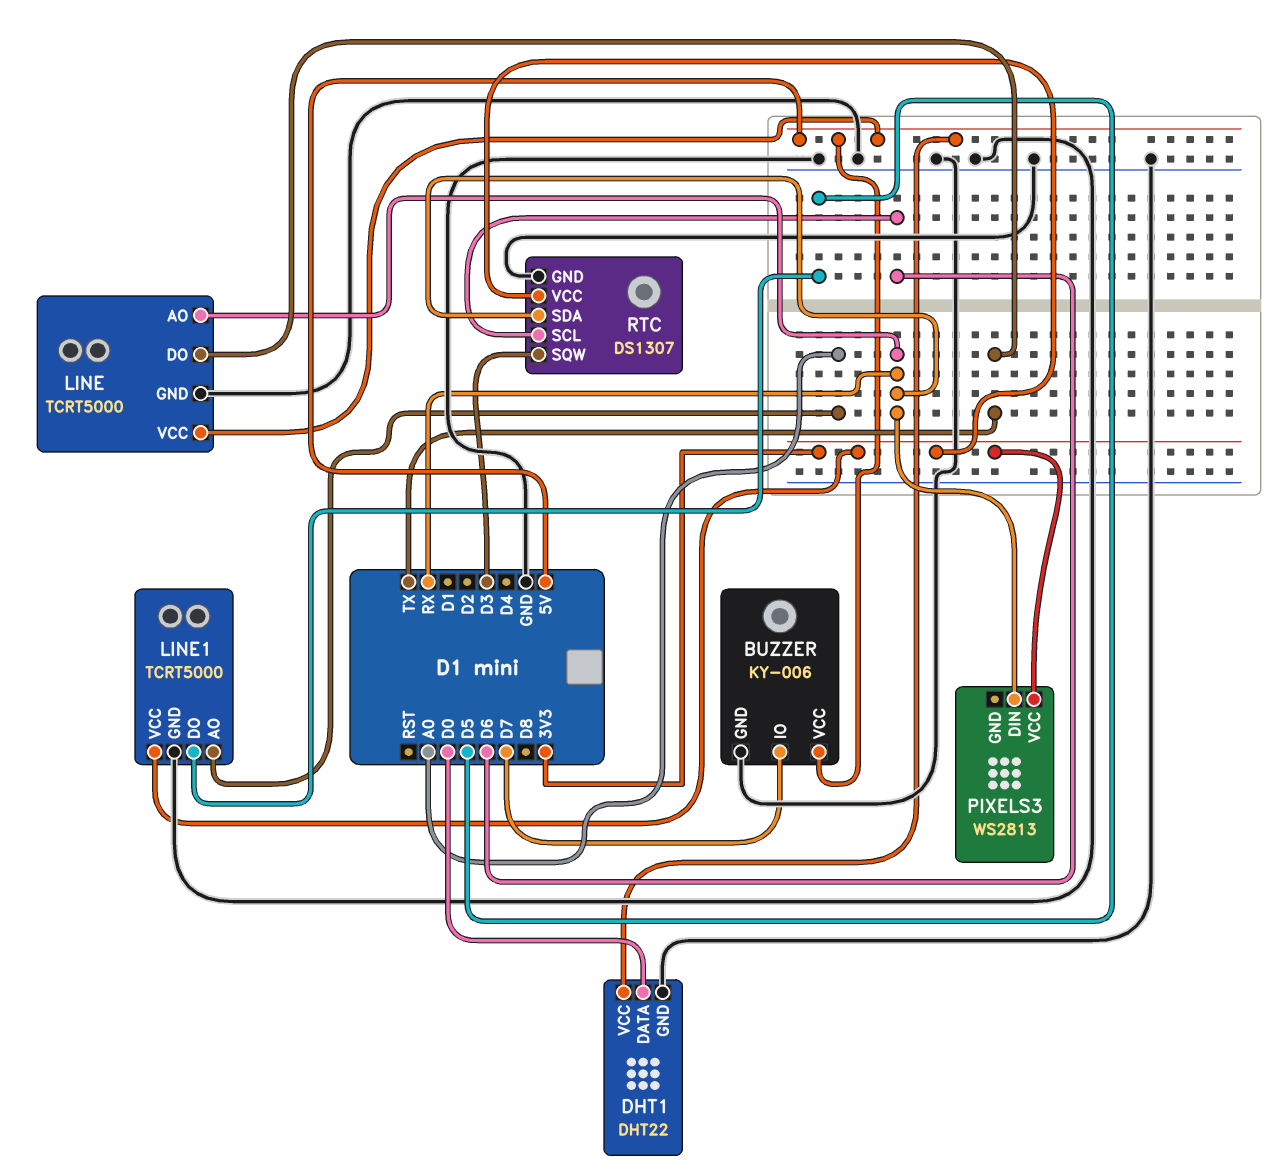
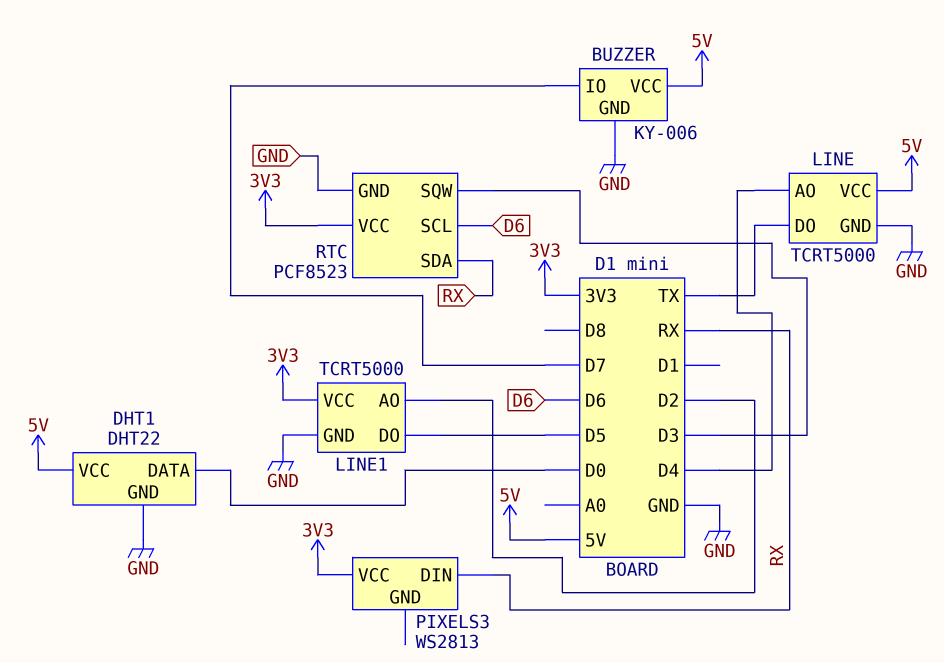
LINE pin AO: RX -> D4
LINE1 pin AO: A0 -> D2
RTC: DS1307 -> PCF8523

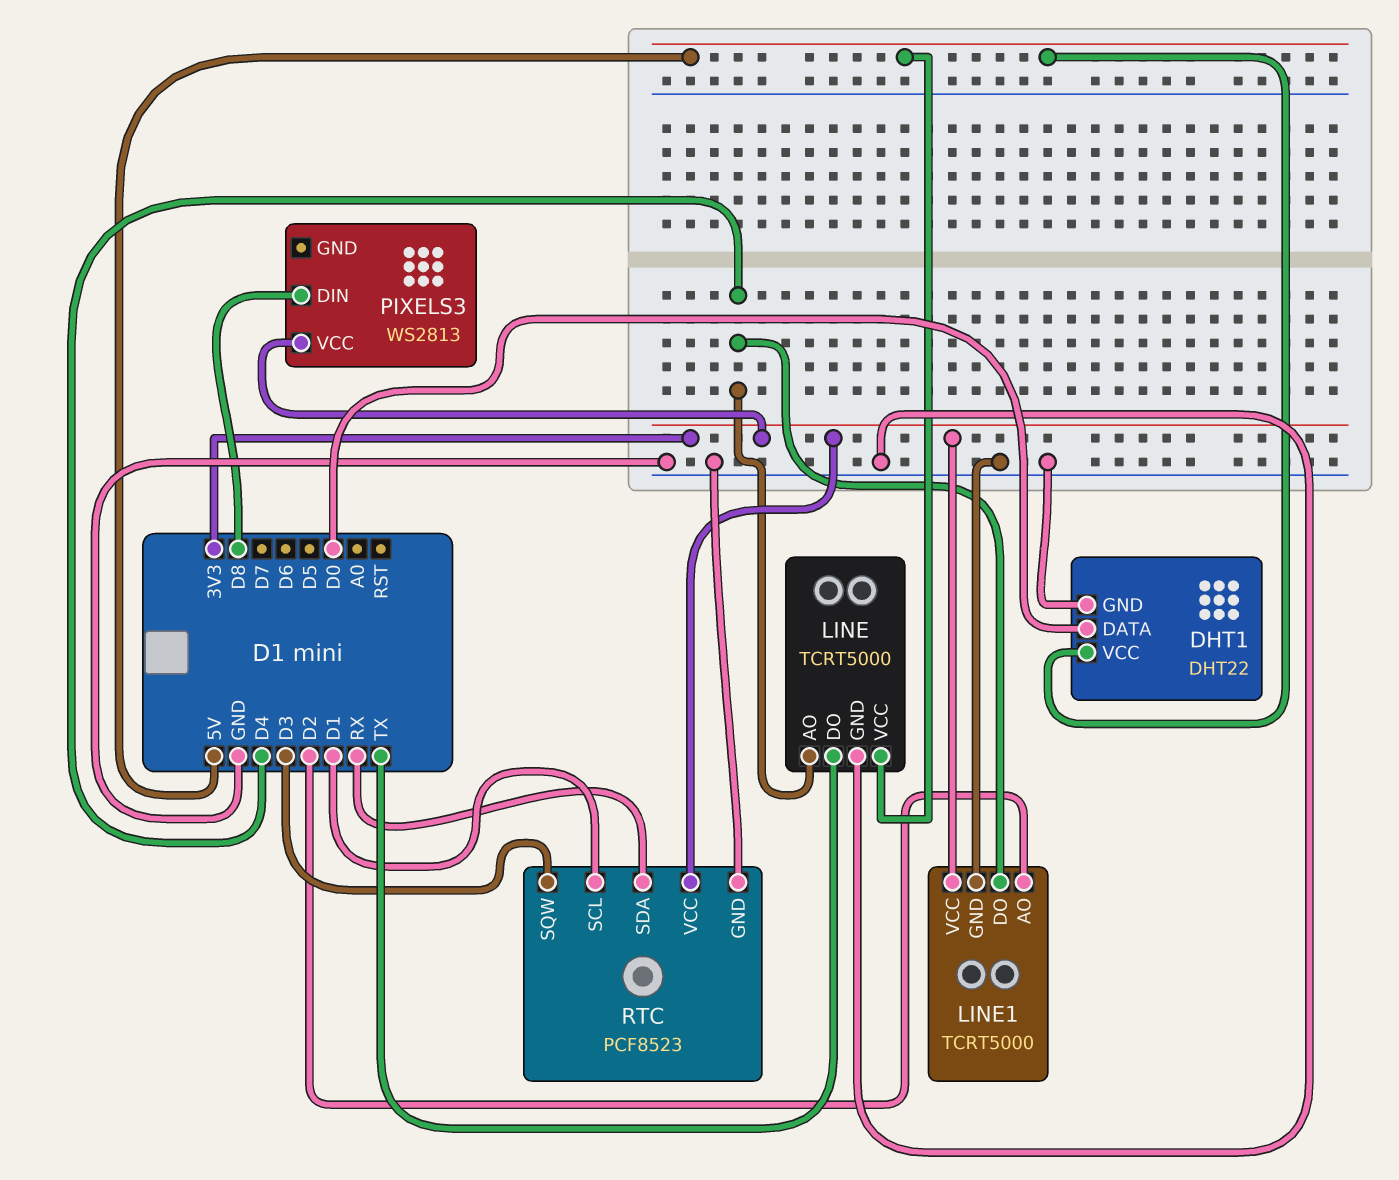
BUZZER: KY-006 -> none
BUZZER pin GND: GND -> none
BUZZER pin IO: D7 -> none
BUZZER pin VCC: 5V -> none
LINE1 pin DO: D5 -> D4
PIXELS3 pin DIN: RX -> D8
RTC pin SCL: D6 -> D1

